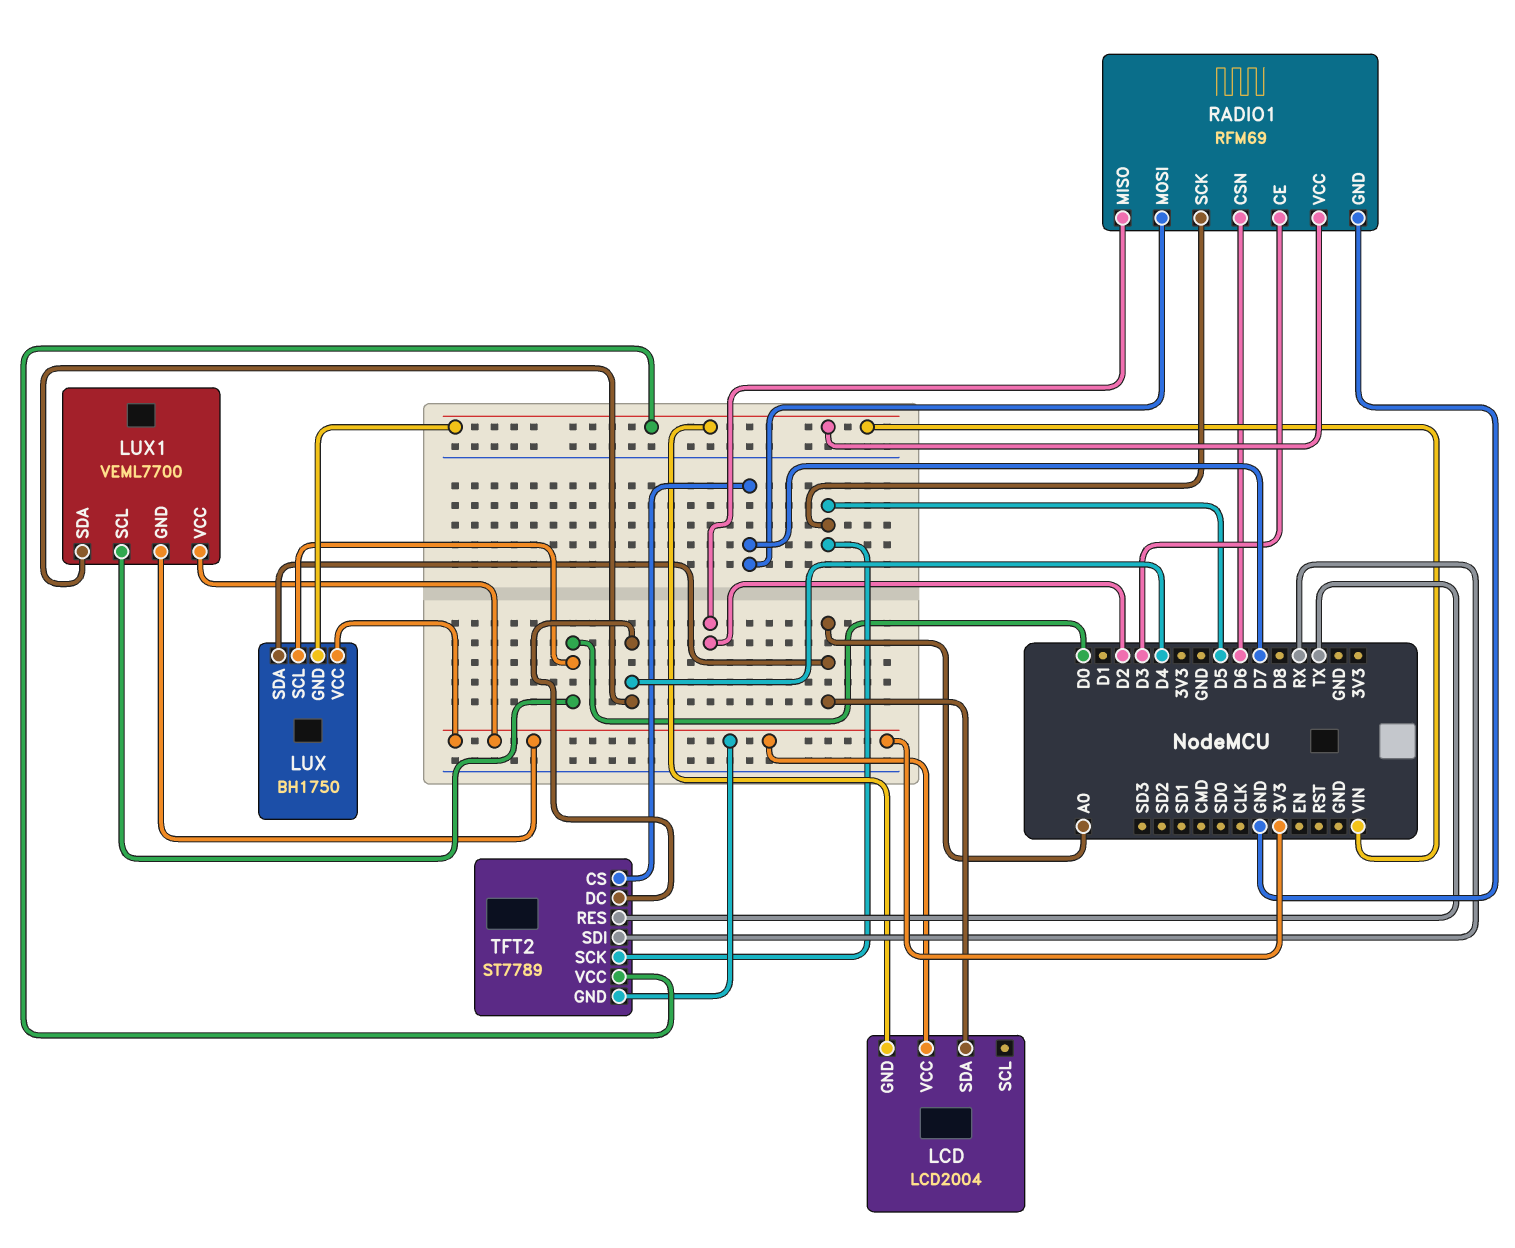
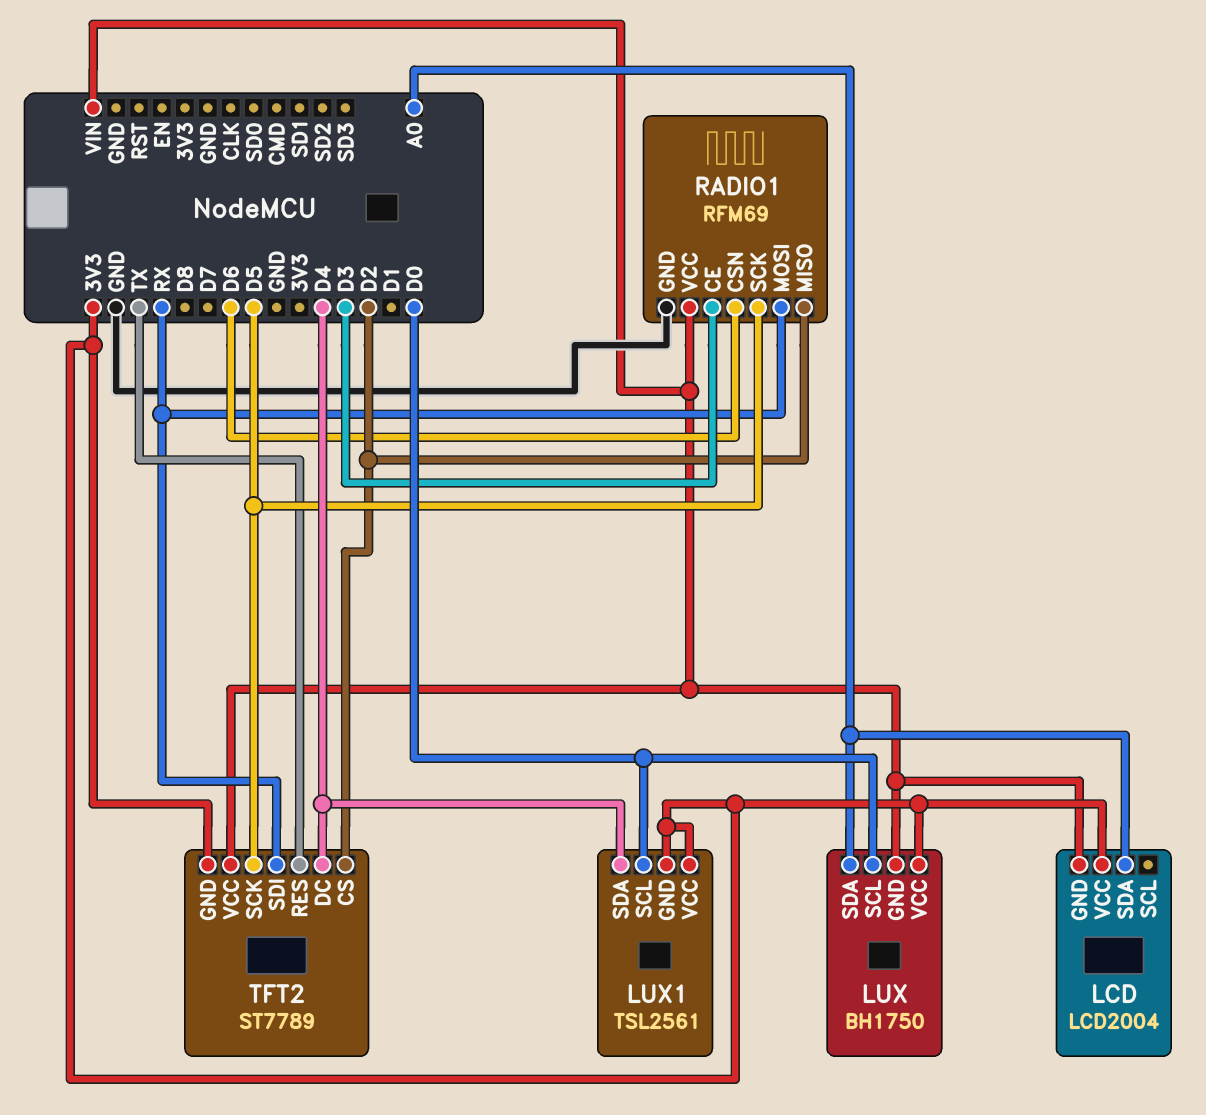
LUX1: VEML7700 -> TSL2561
RADIO1 pin MOSI: D7 -> RX
TFT2 pin CS: D7 -> D2

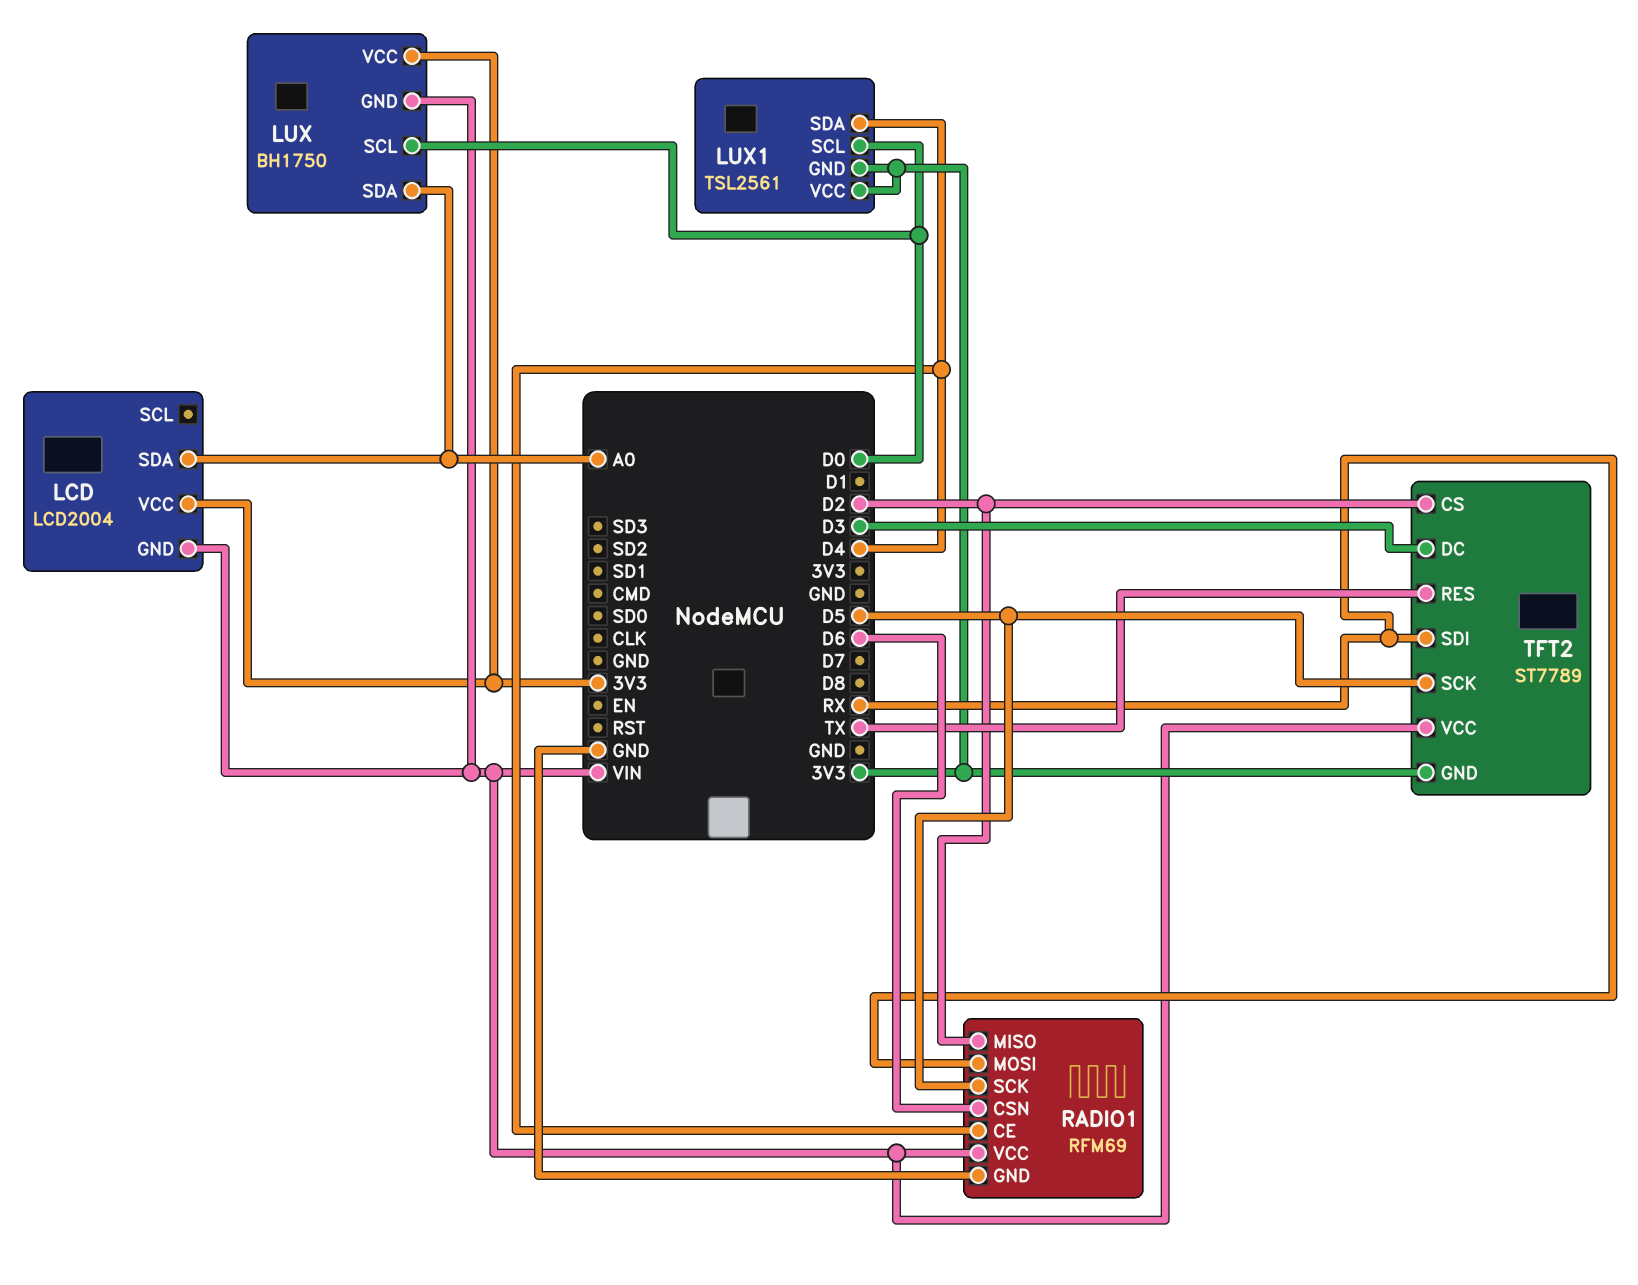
RADIO1 pin CE: D3 -> D4
TFT2 pin DC: D4 -> D3

